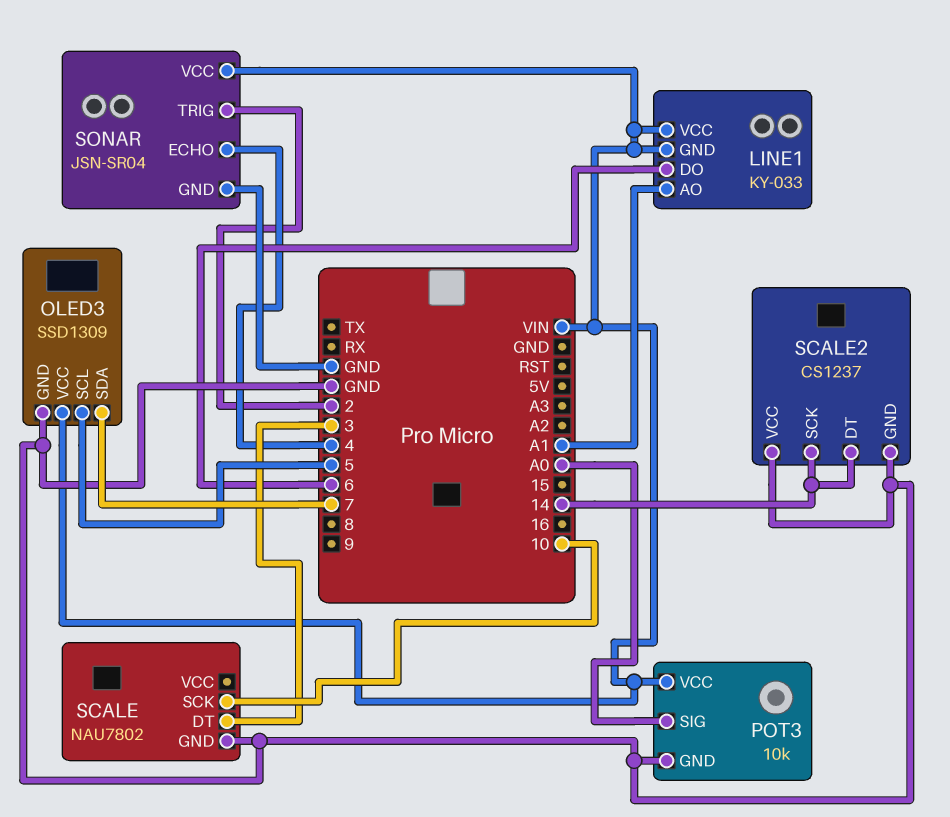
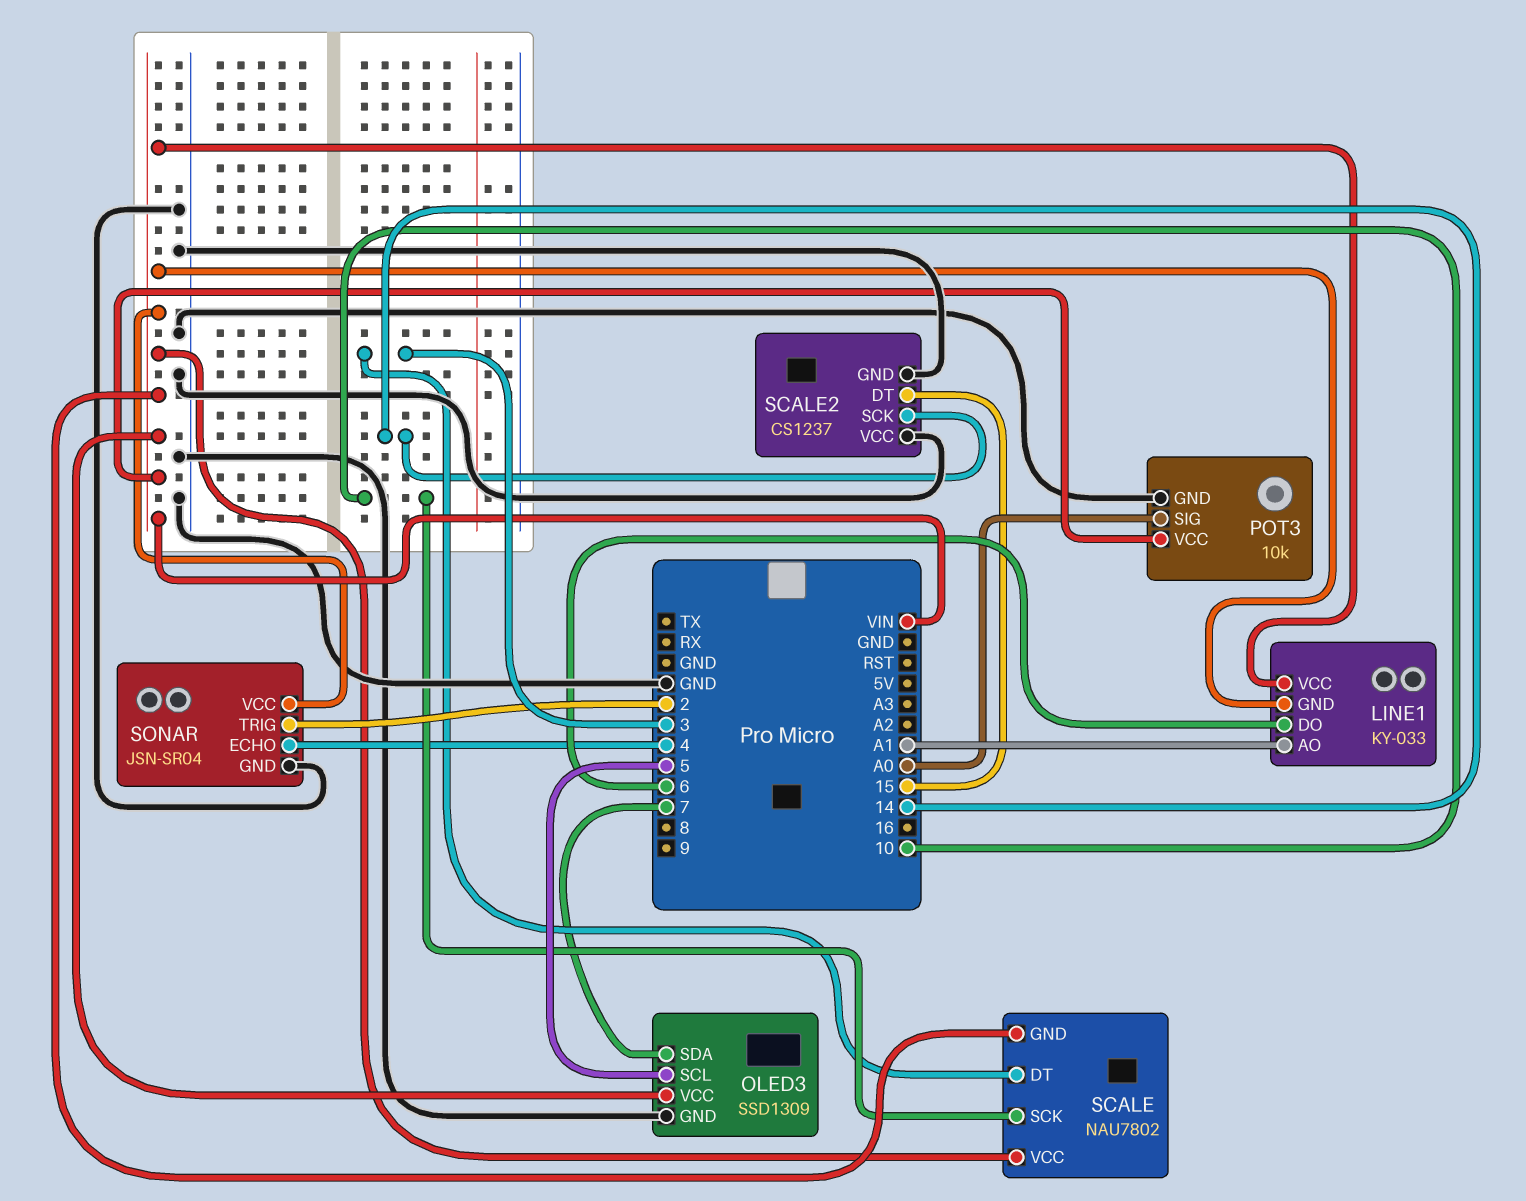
SCALE pin GND: GND -> VIN
SCALE pin VCC: none -> VIN
SCALE2 pin DT: 14 -> 15

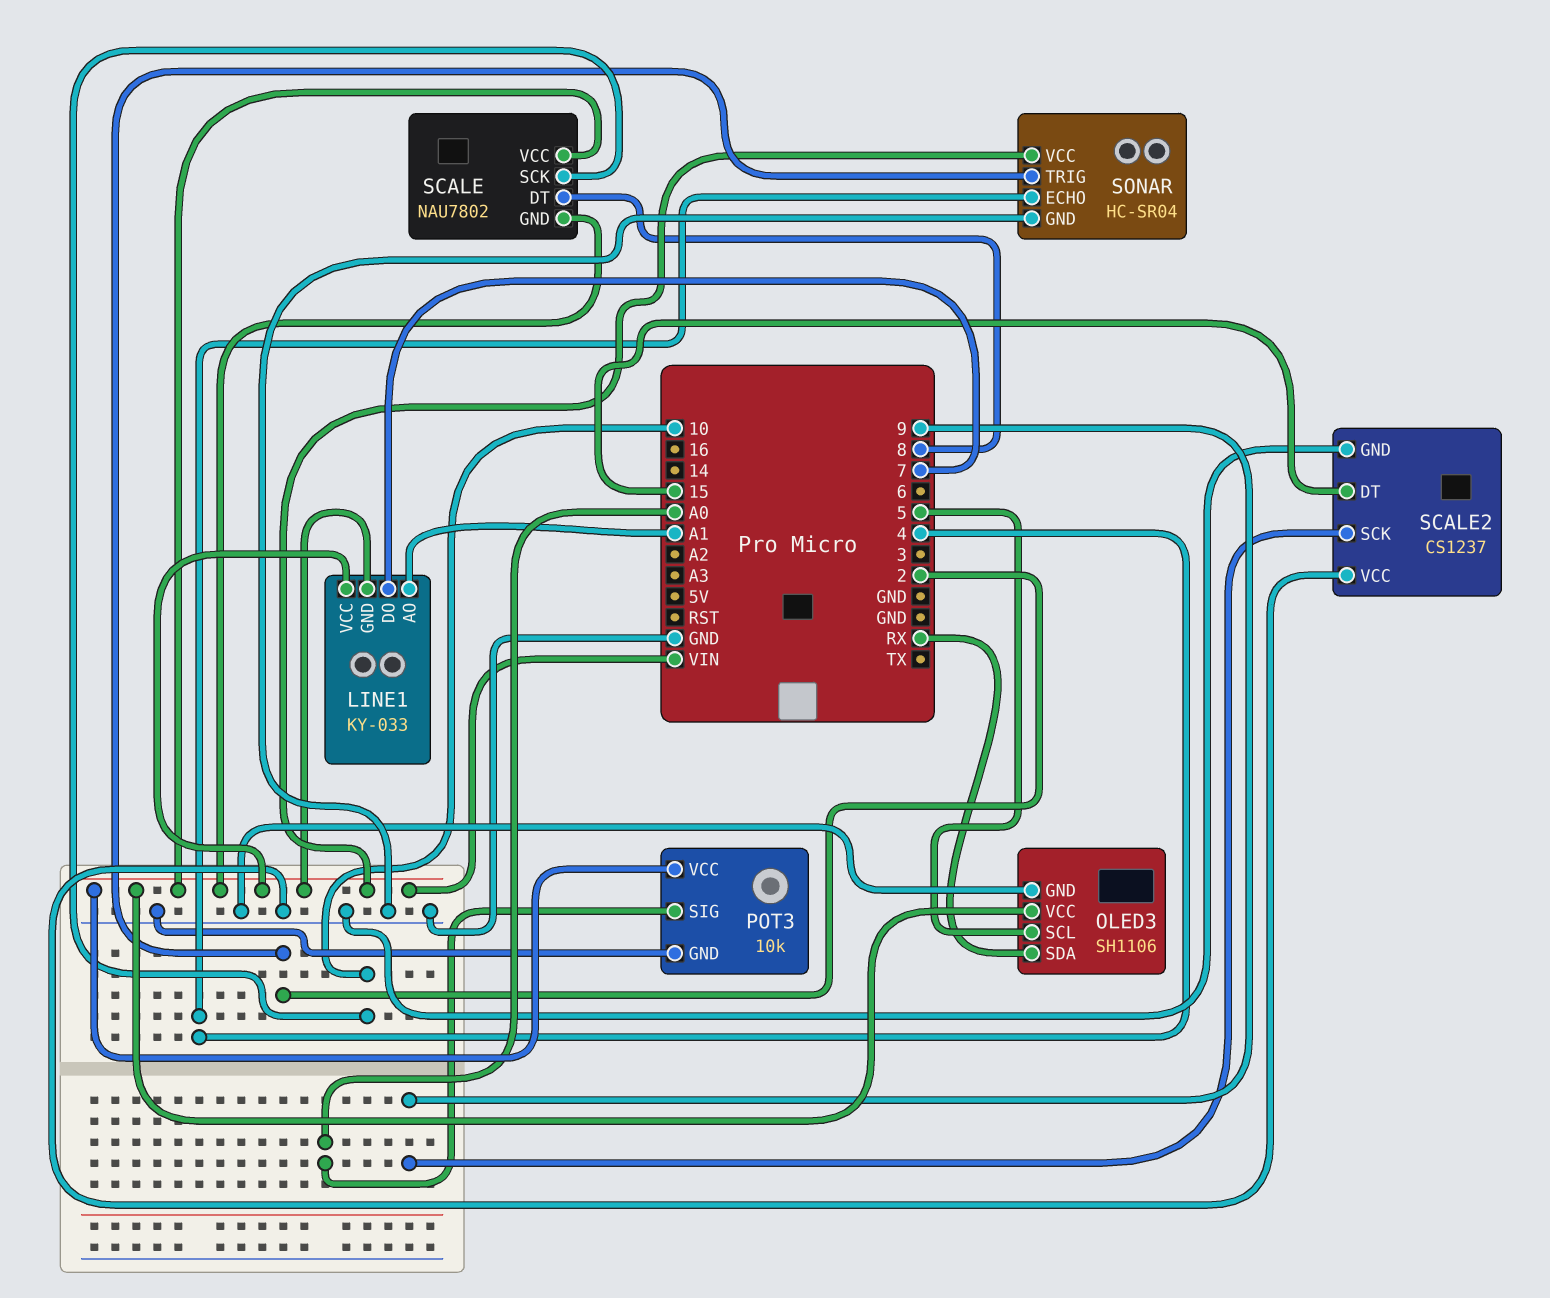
LINE1 pin DO: 6 -> 7
OLED3: SSD1309 -> SH1106
OLED3 pin SDA: 7 -> RX
SCALE pin DT: 3 -> 8
SCALE2 pin SCK: 14 -> 9
SONAR: JSN-SR04 -> HC-SR04

